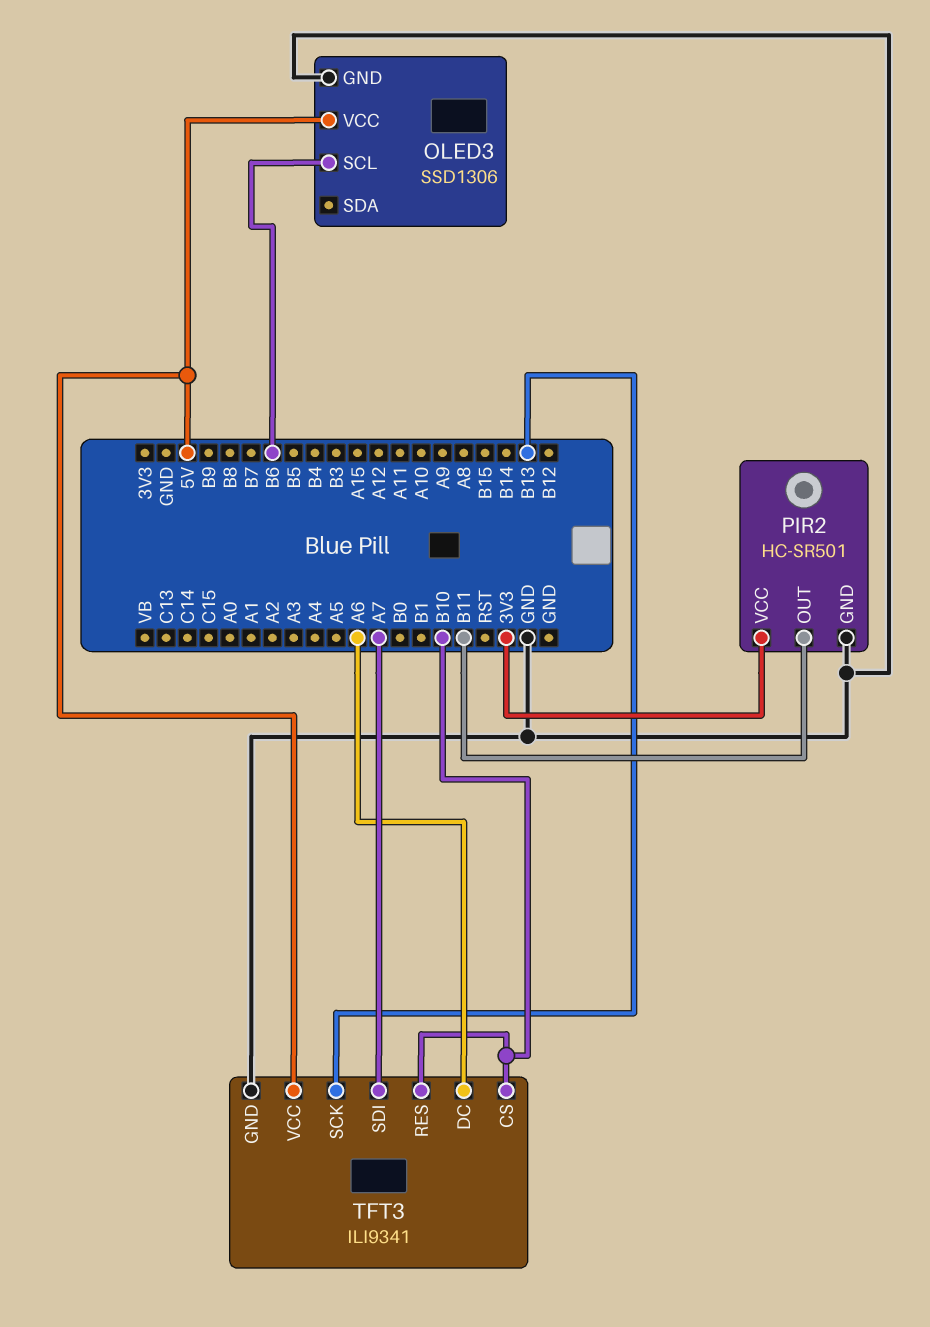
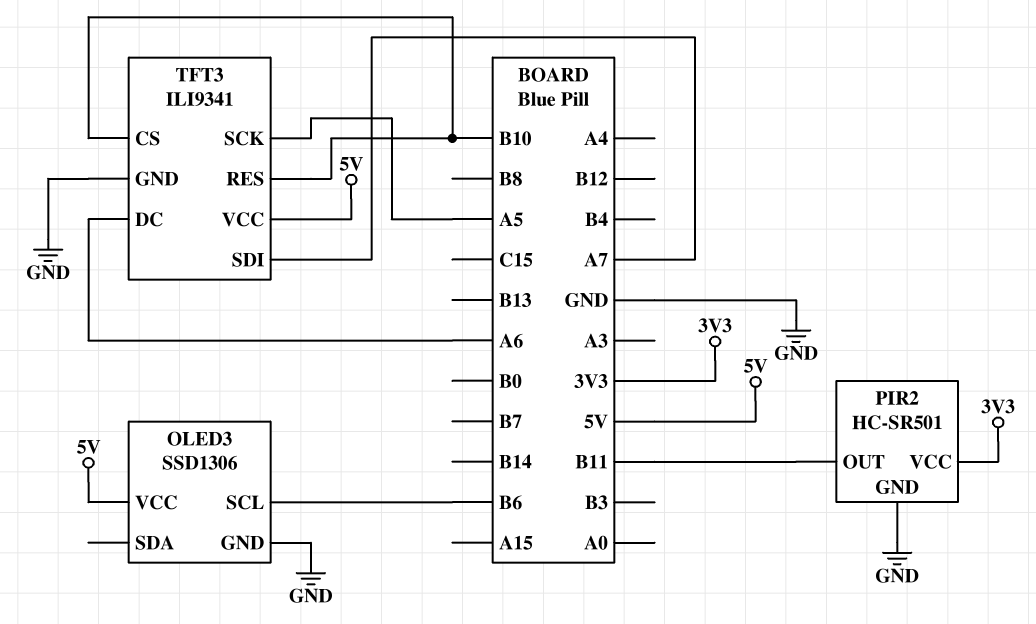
TFT3 pin SCK: B13 -> A5

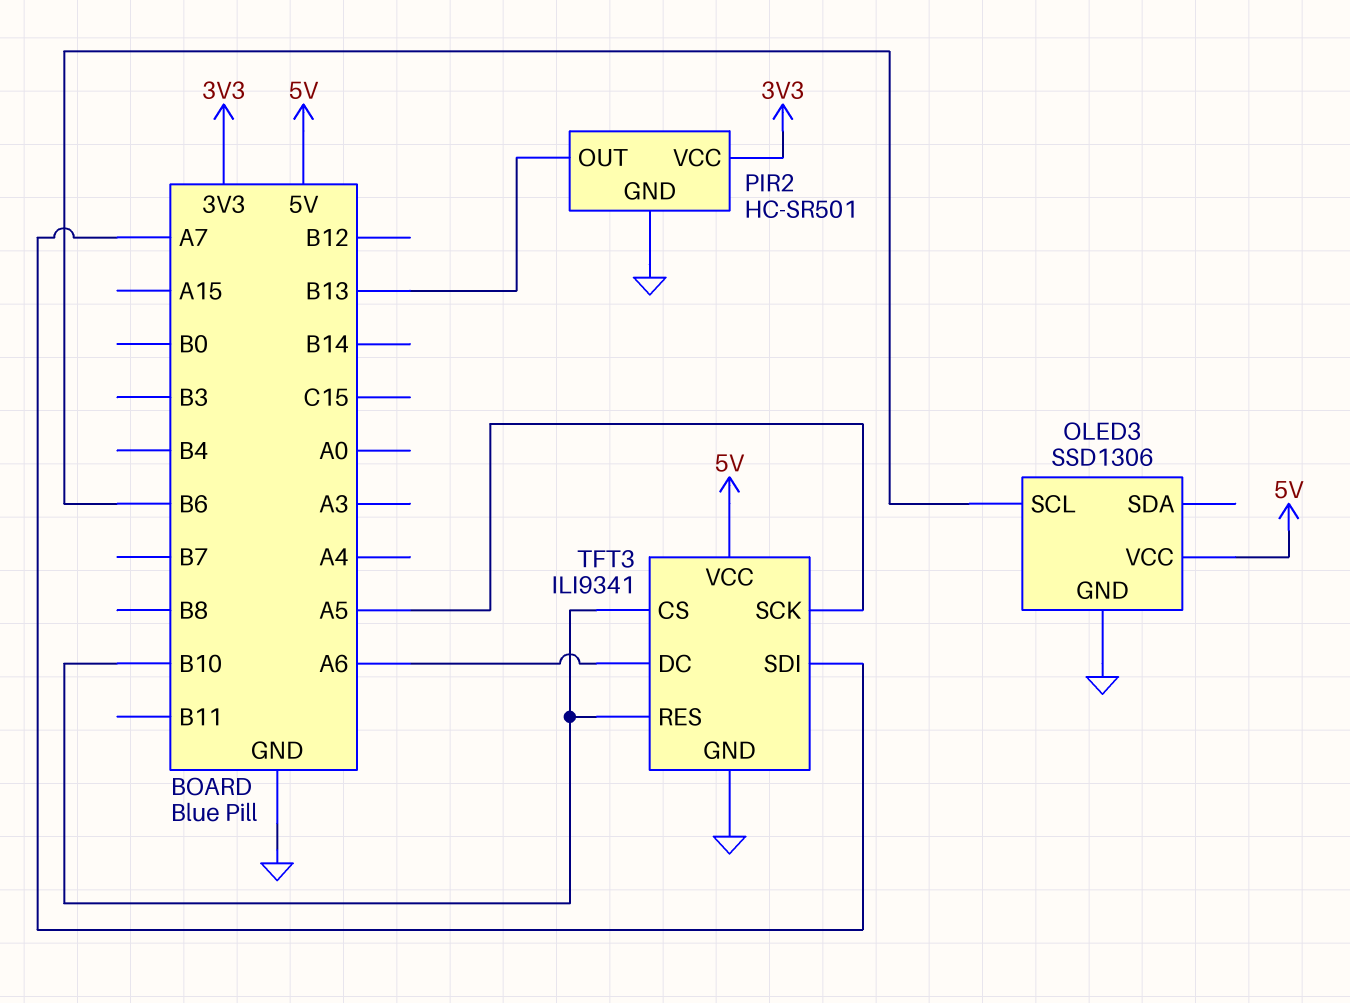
PIR2 pin OUT: B11 -> B13

